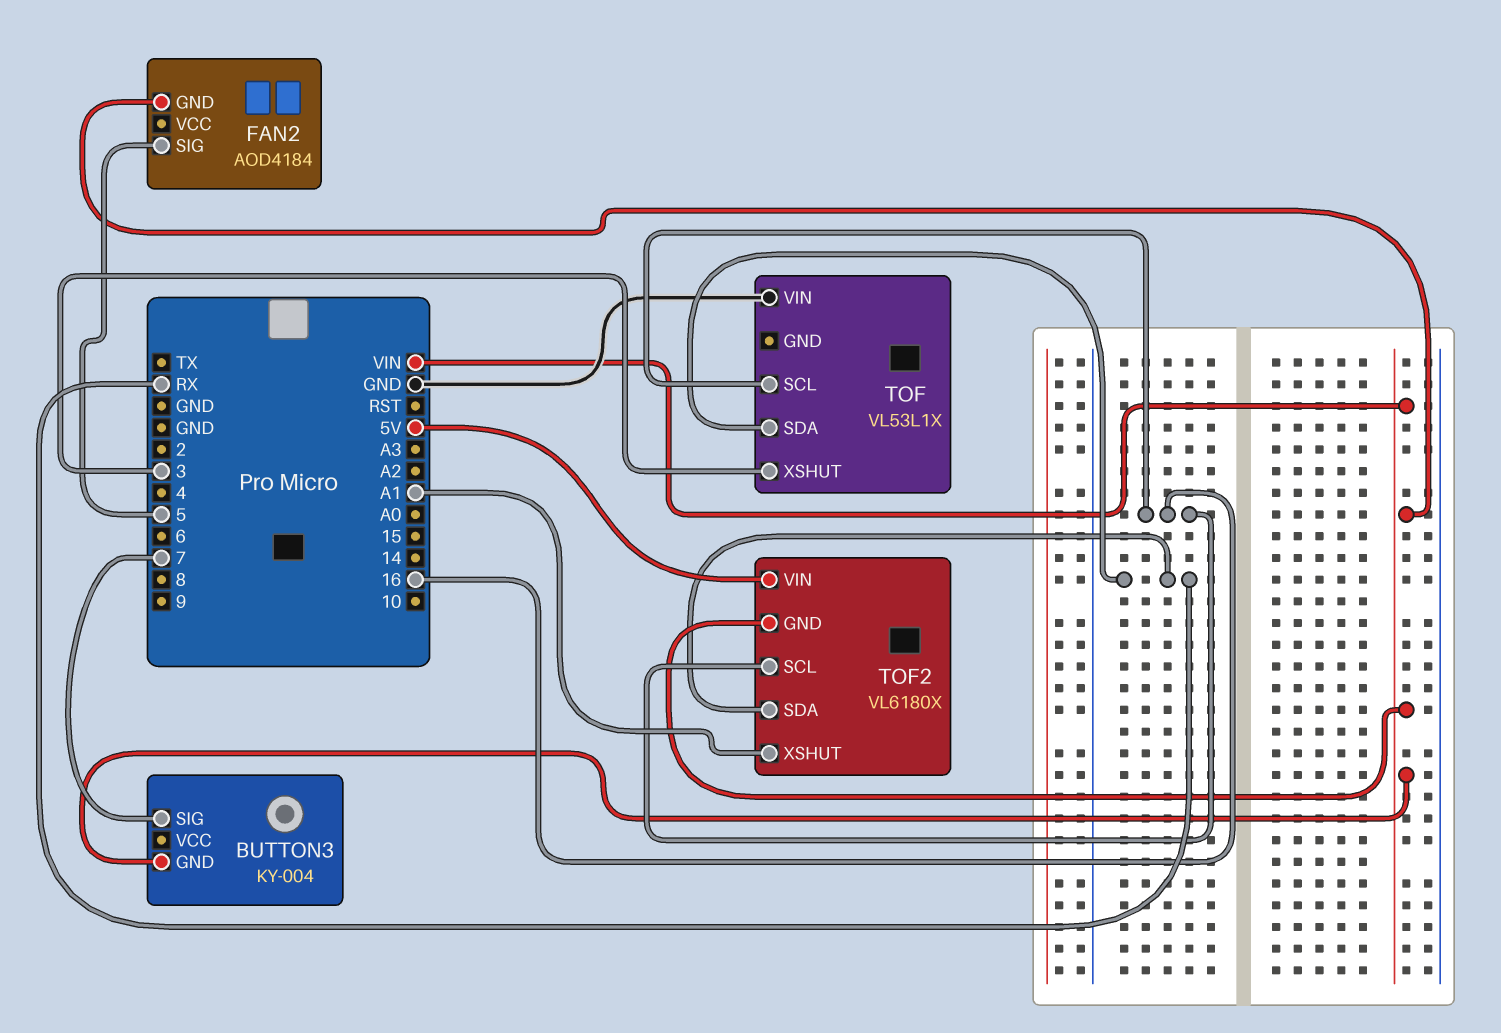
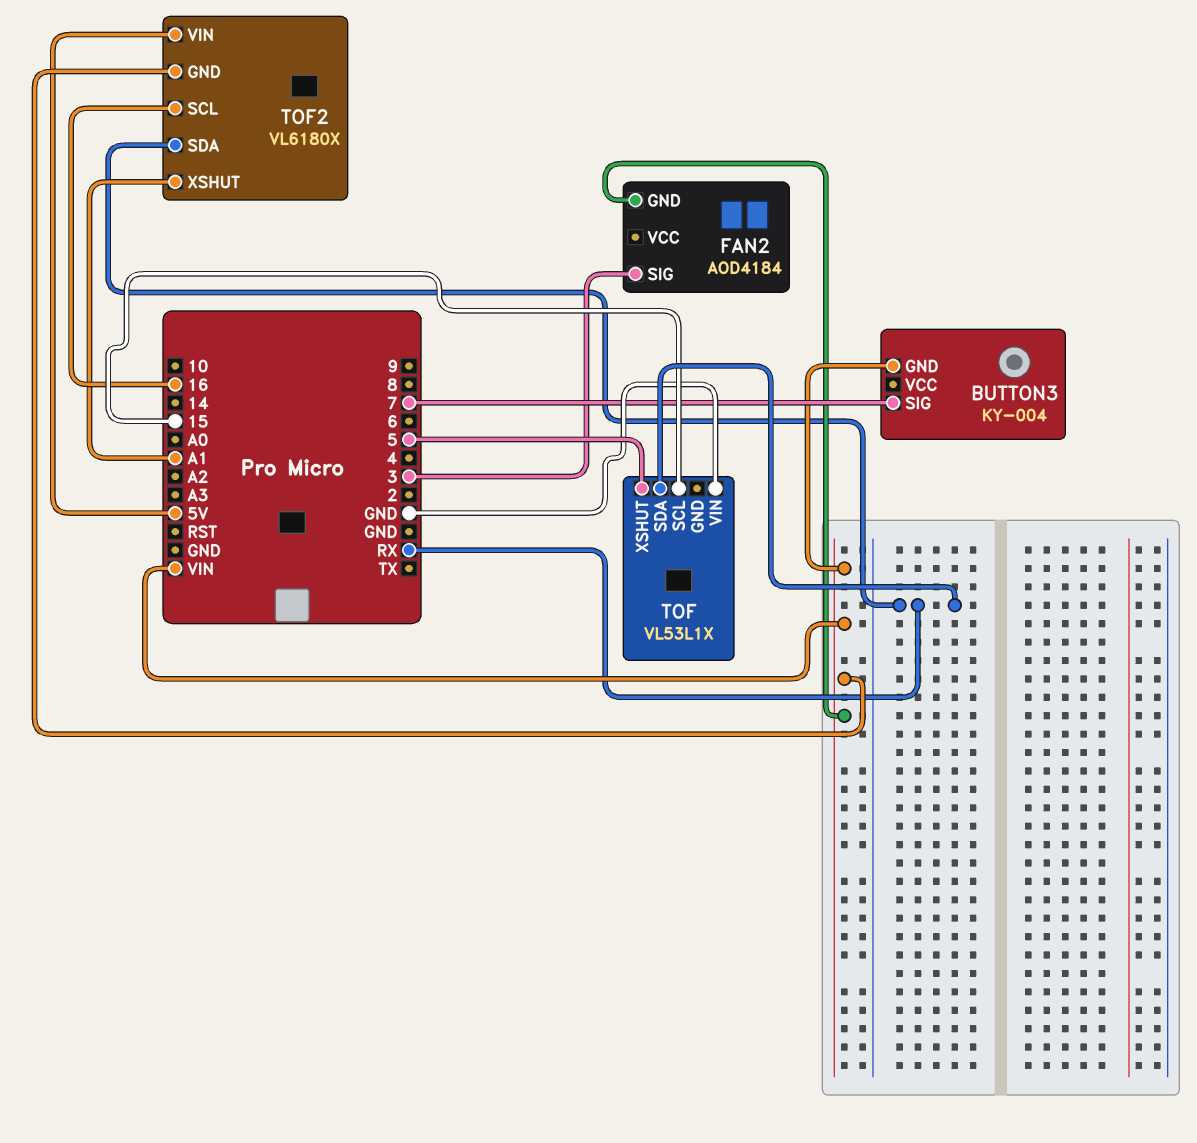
FAN2 pin SIG: 5 -> 3
TOF pin SCL: 16 -> 15
TOF pin XSHUT: 3 -> 5

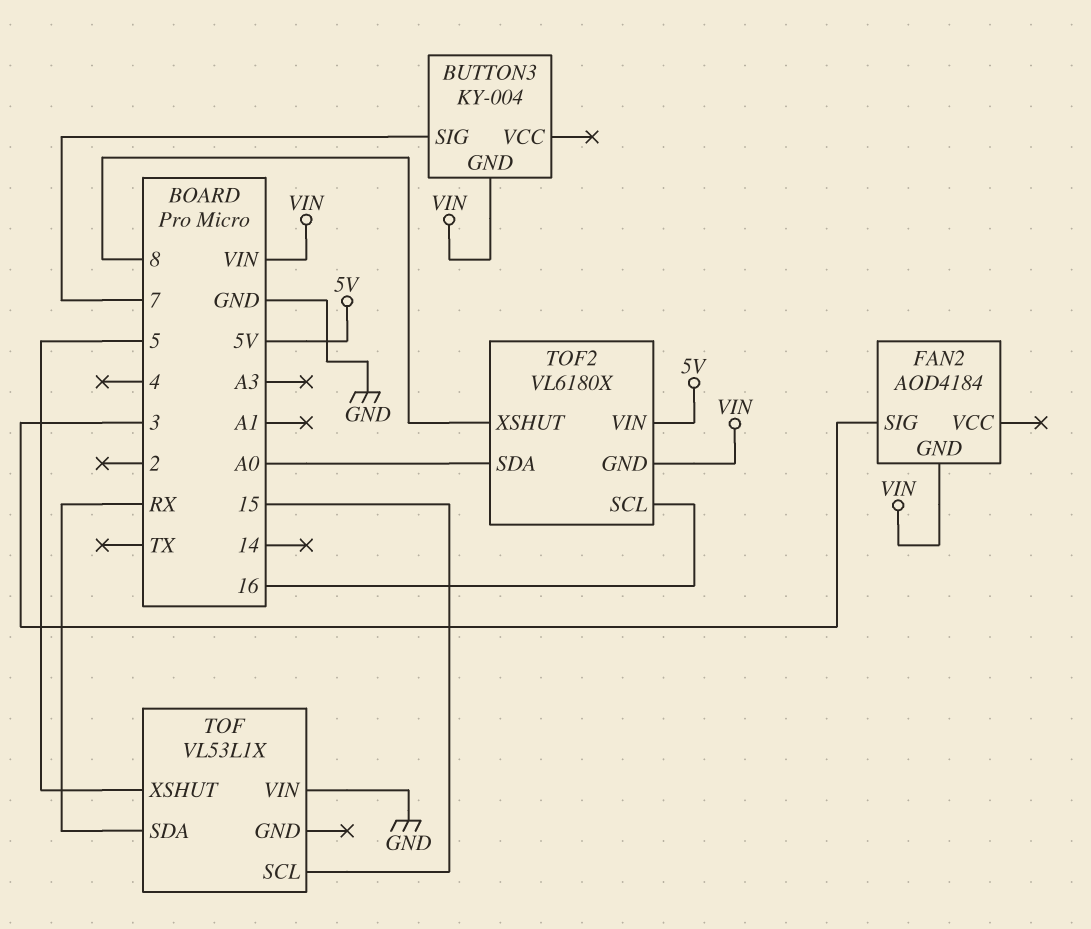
TOF2 pin SDA: RX -> A0
TOF2 pin XSHUT: A1 -> 8

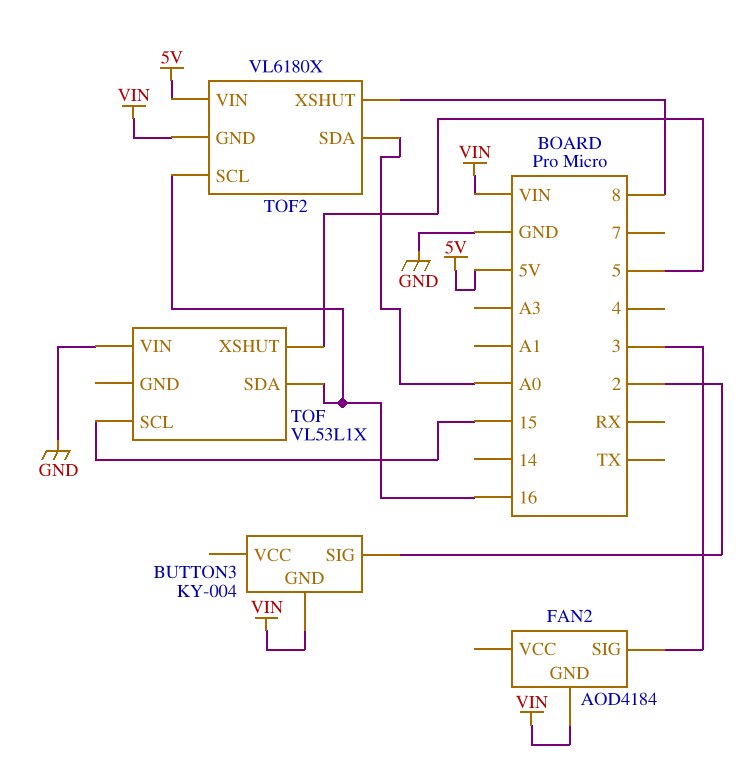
BUTTON3 pin SIG: 7 -> 2
TOF pin SDA: RX -> 16

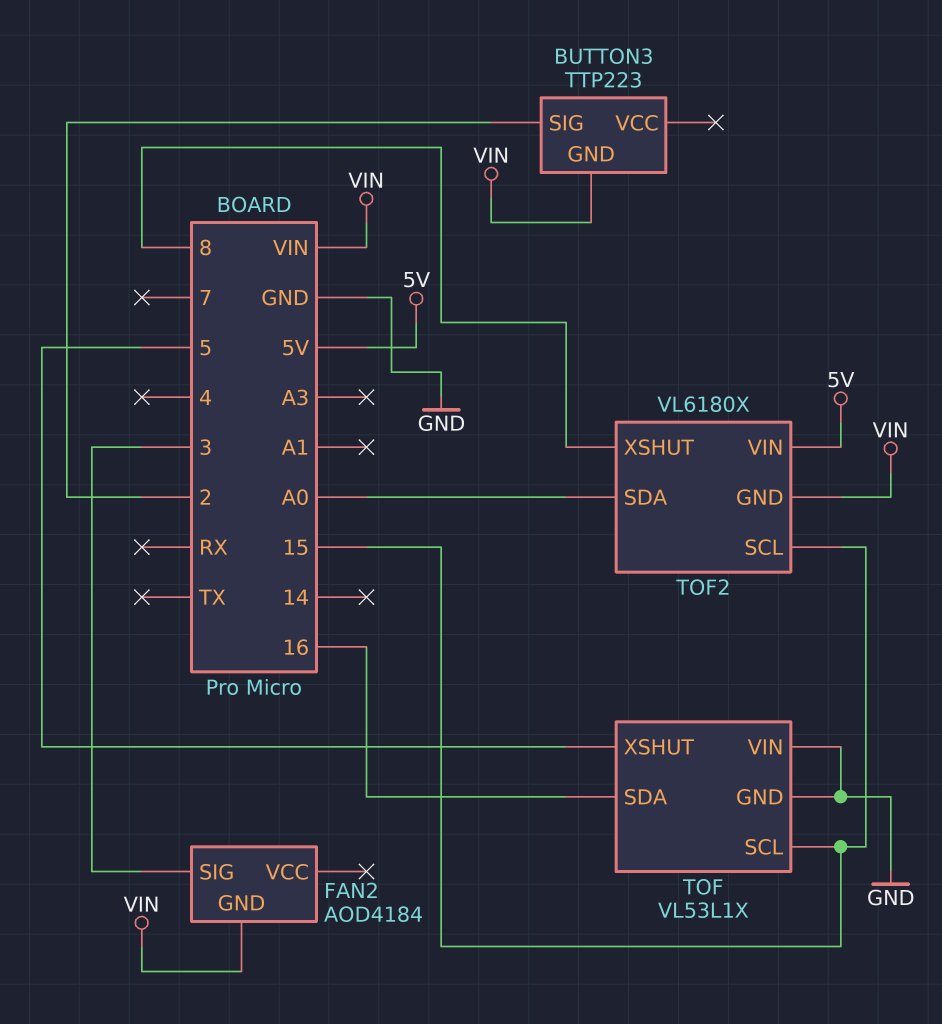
BUTTON3: KY-004 -> TTP223
TOF pin GND: none -> GND
TOF2 pin SCL: 16 -> 15

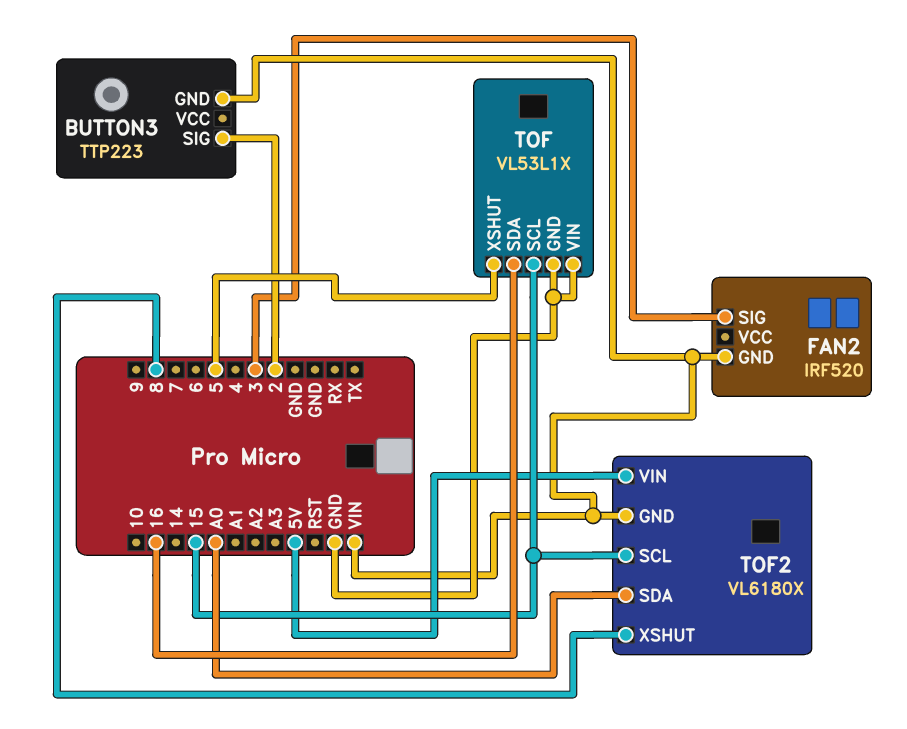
FAN2: AOD4184 -> IRF520

